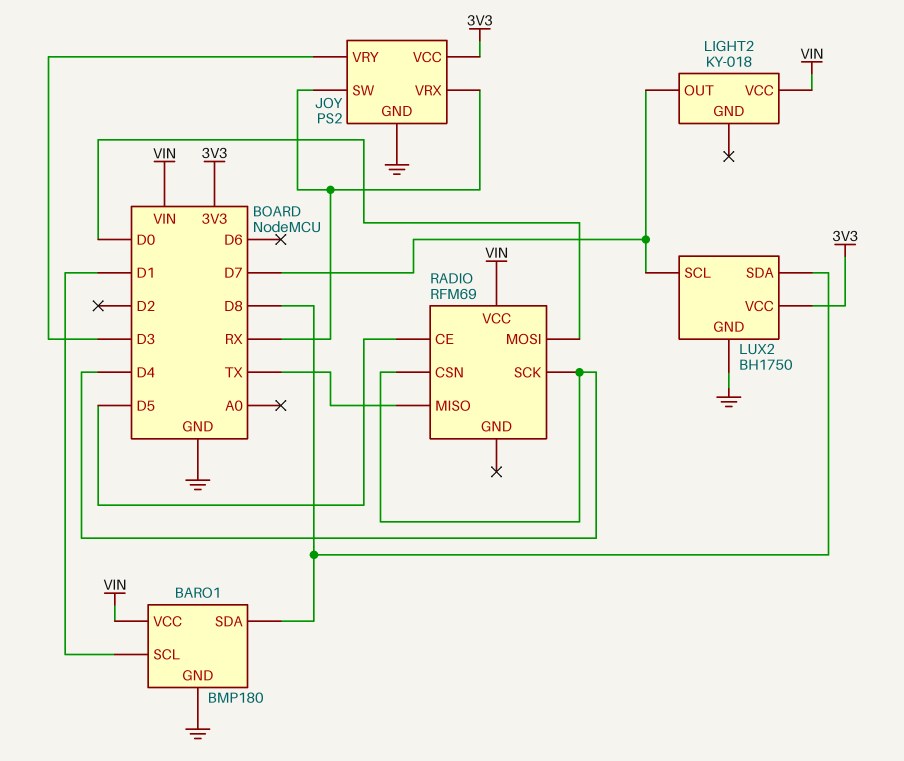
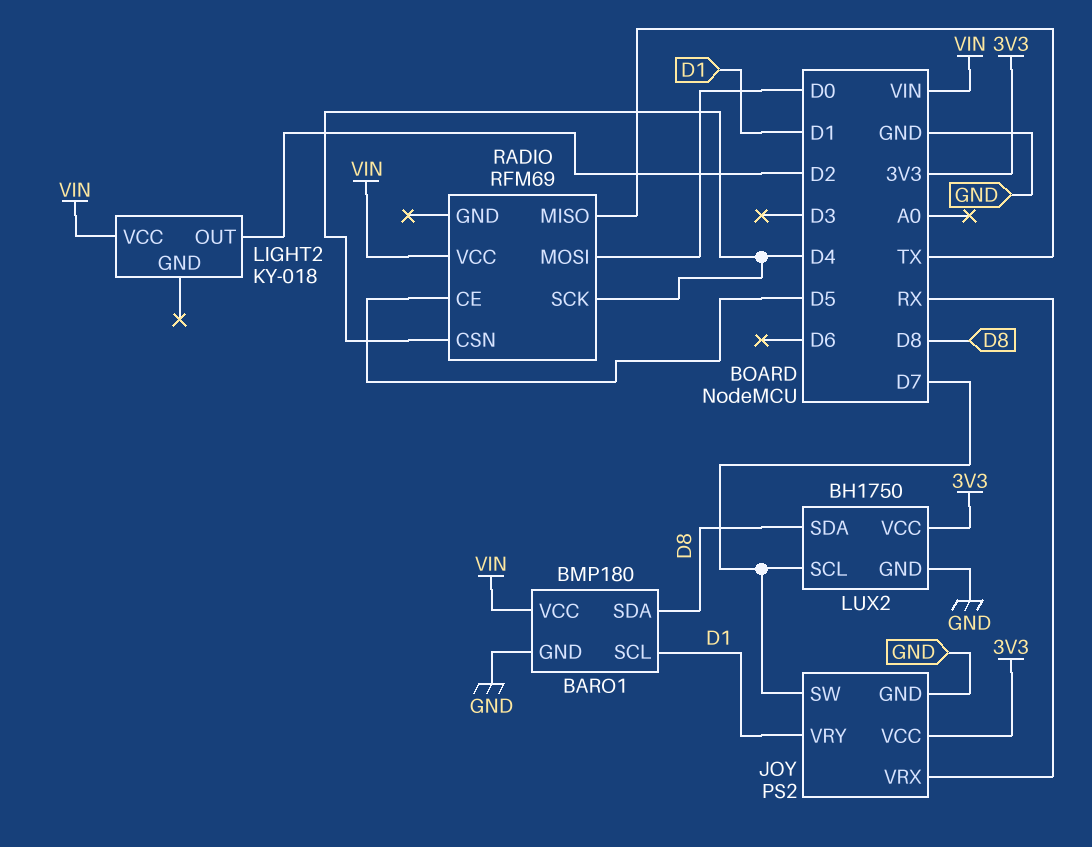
JOY pin SW: RX -> D7
JOY pin VRY: D3 -> D1
LIGHT2 pin OUT: D7 -> D2

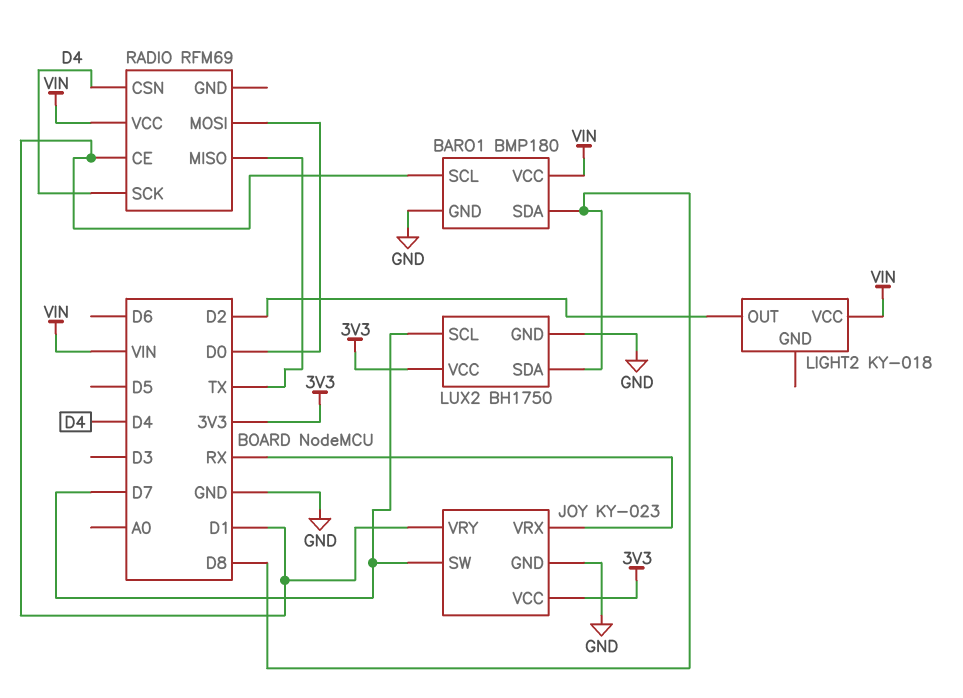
JOY: PS2 -> KY-023
RADIO pin CE: D5 -> D1

